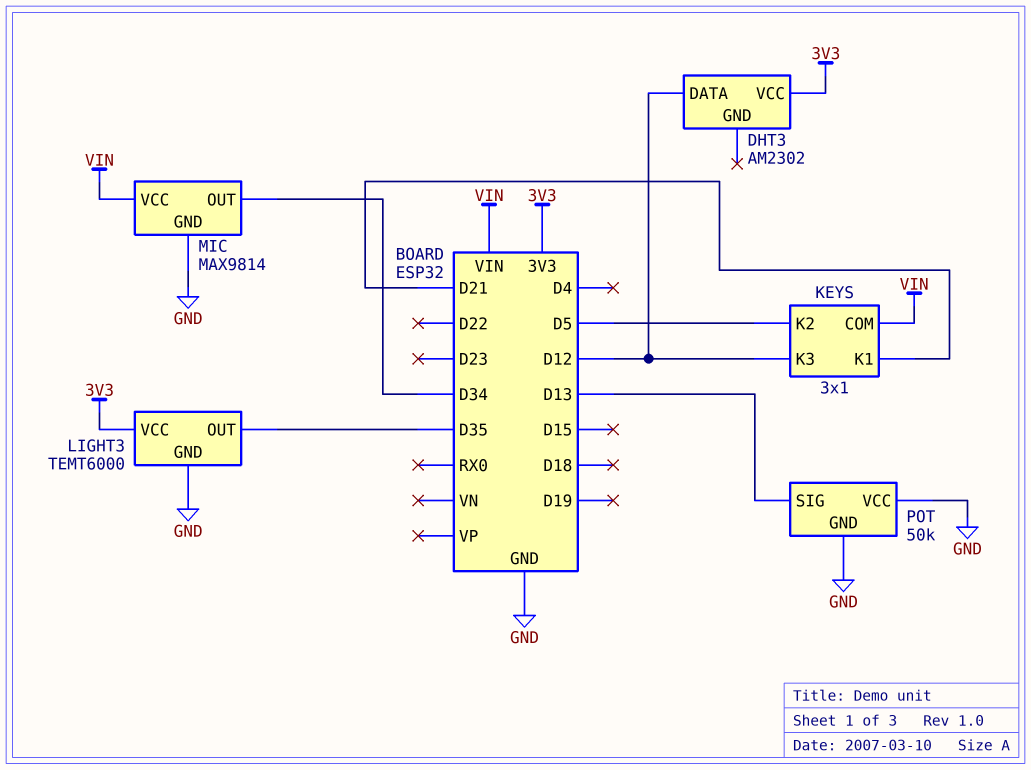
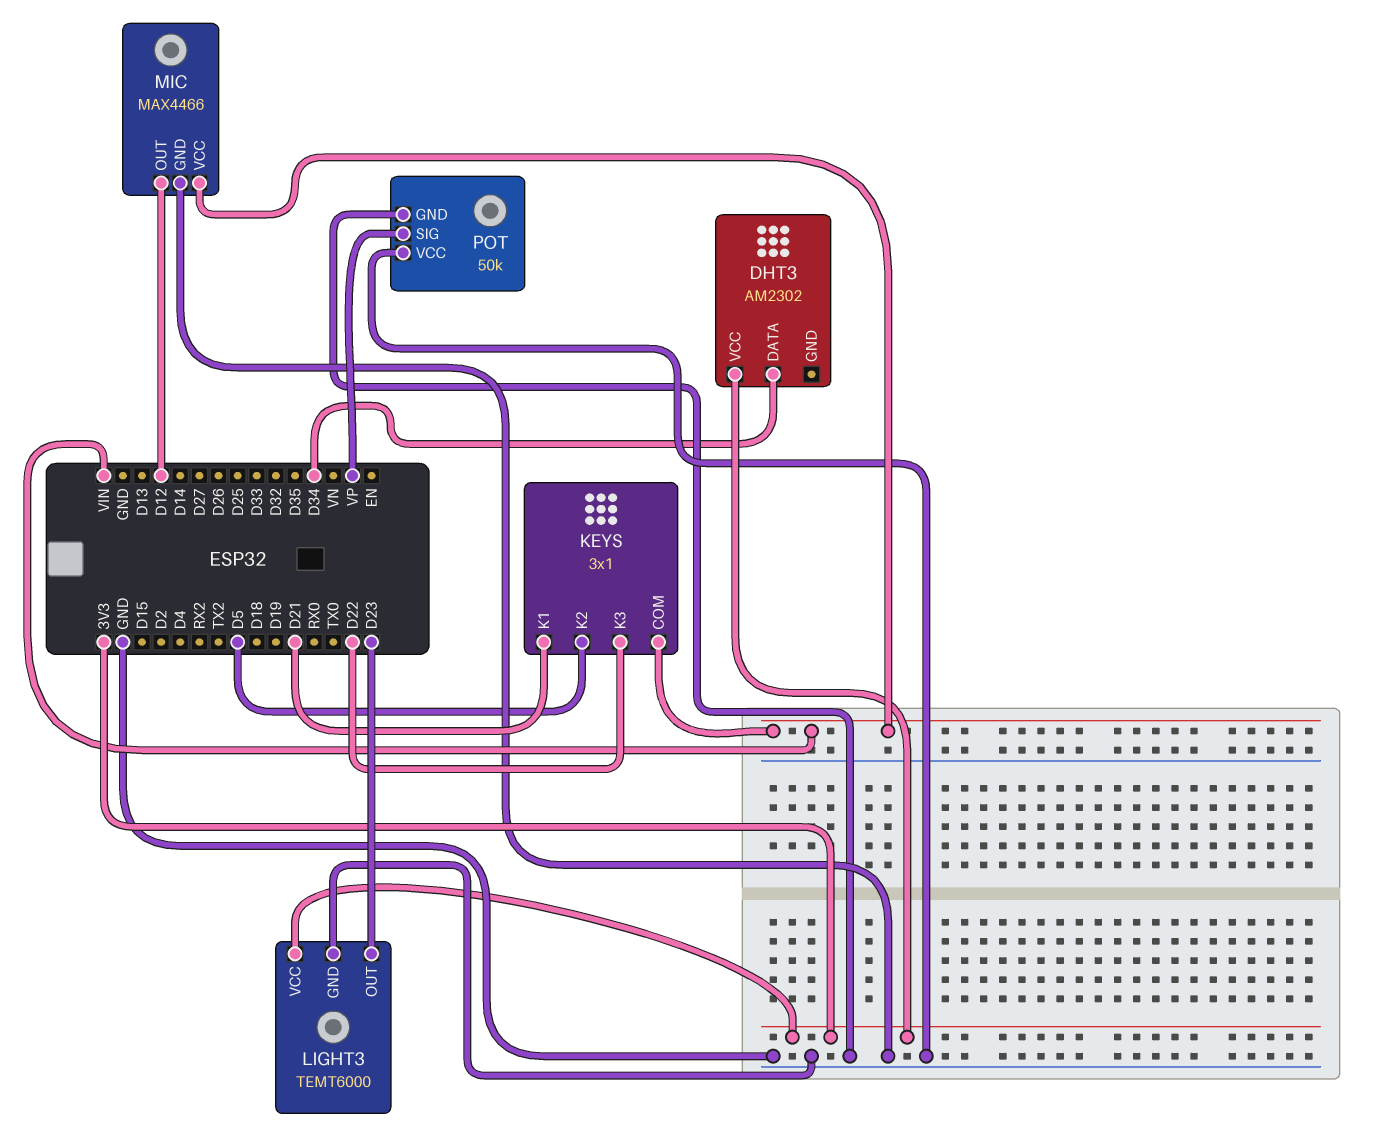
DHT3 pin DATA: D12 -> D34
KEYS pin K3: D12 -> D22
LIGHT3 pin OUT: D35 -> D23
MIC: MAX9814 -> MAX4466
MIC pin OUT: D34 -> D12
POT pin SIG: D13 -> VP

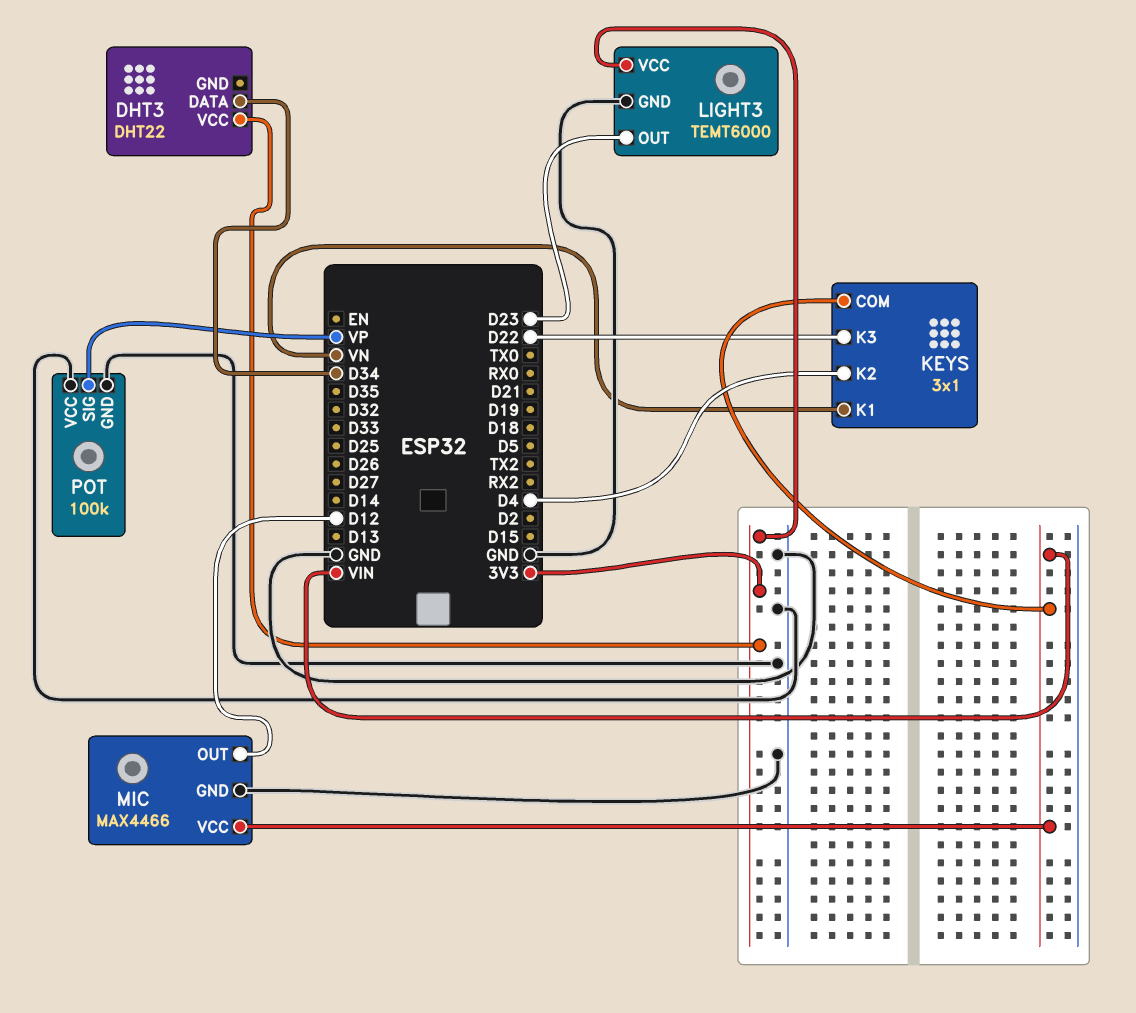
DHT3: AM2302 -> DHT22
KEYS pin K1: D21 -> VN
KEYS pin K2: D5 -> D4
POT: 50k -> 100k

